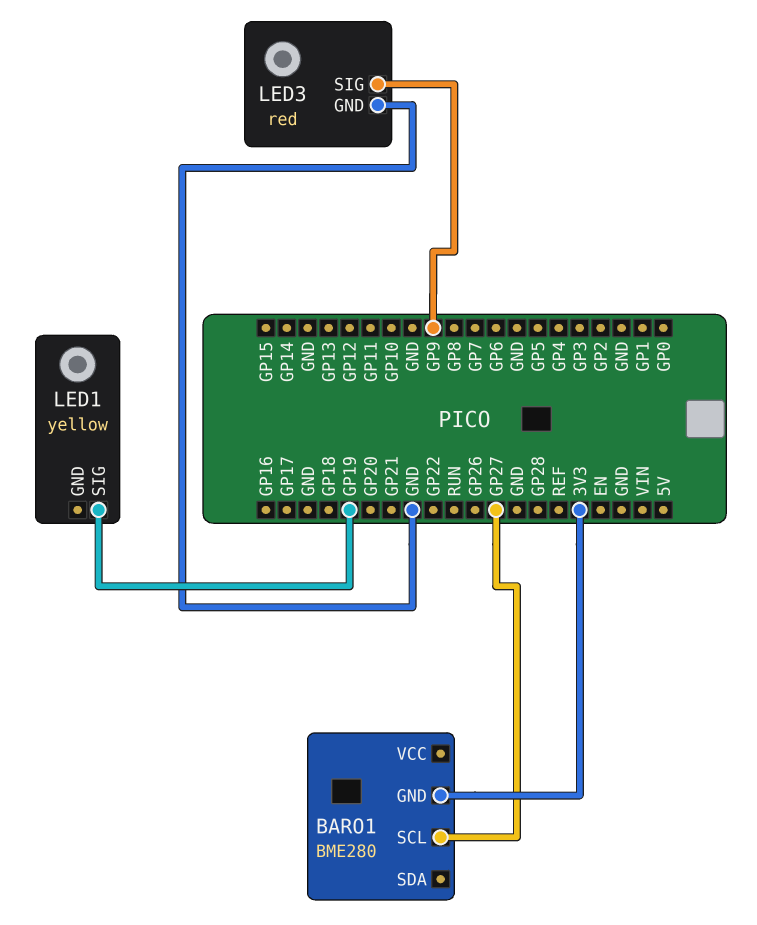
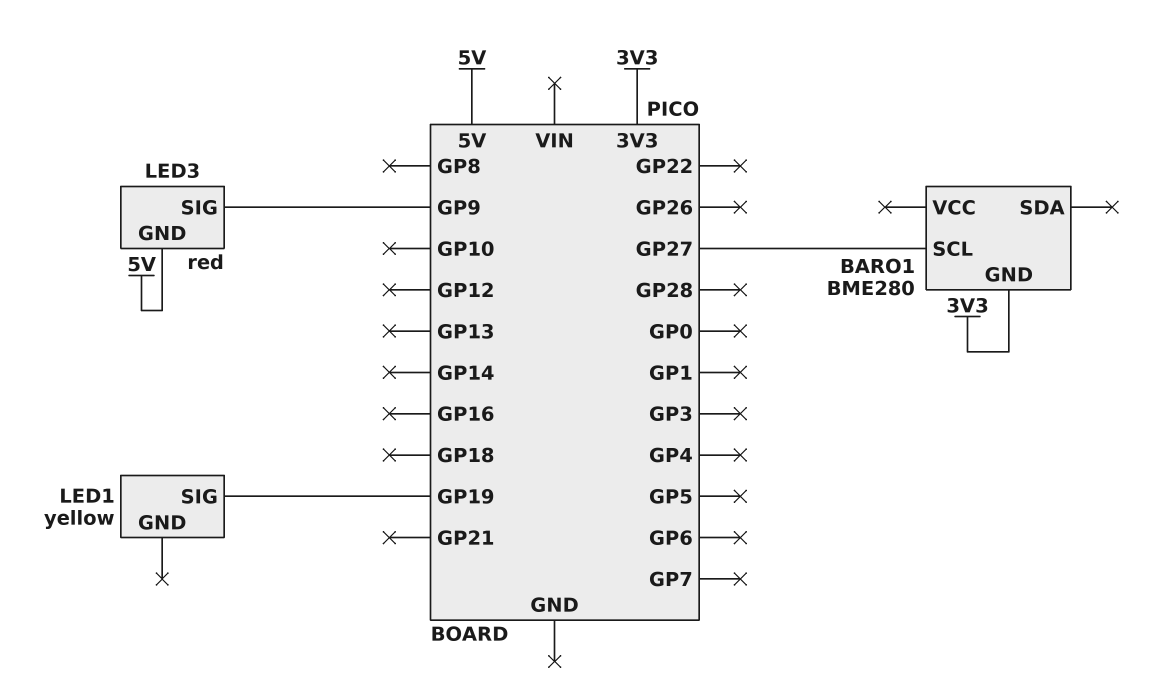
LED3 pin GND: GND -> 5V

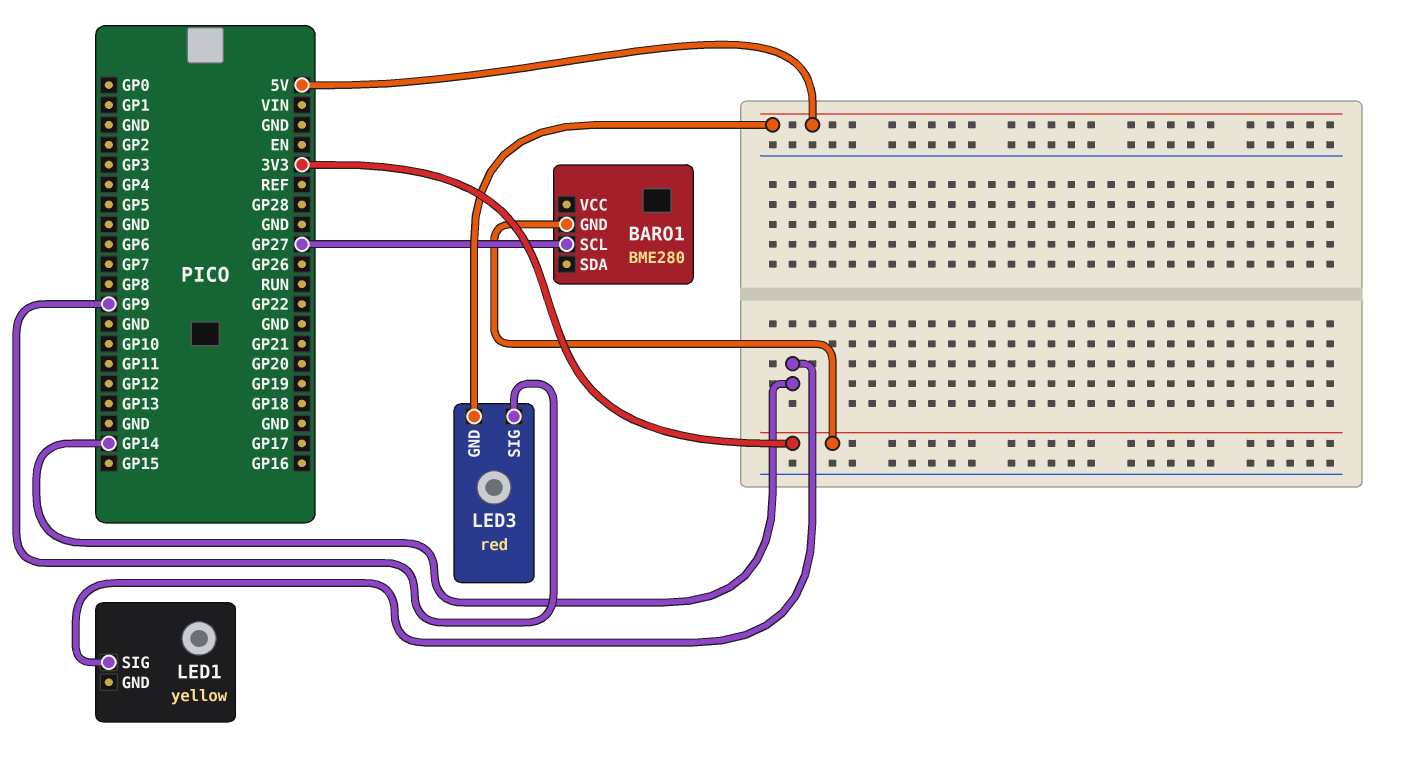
LED1 pin SIG: GP19 -> GP14

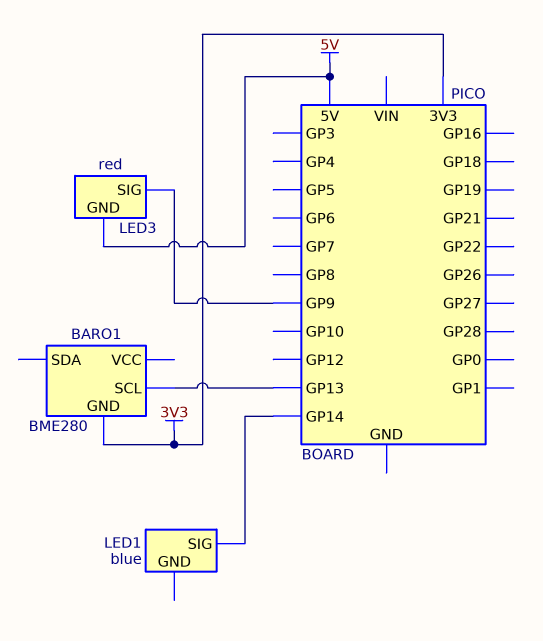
BARO1 pin SCL: GP27 -> GP13
LED1: yellow -> blue

